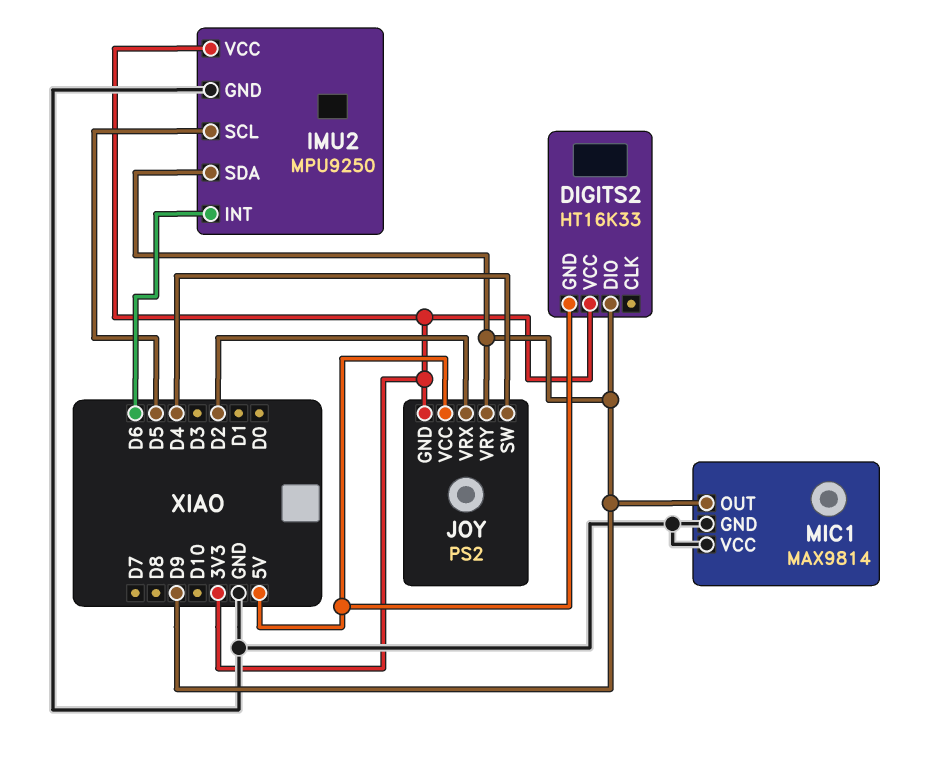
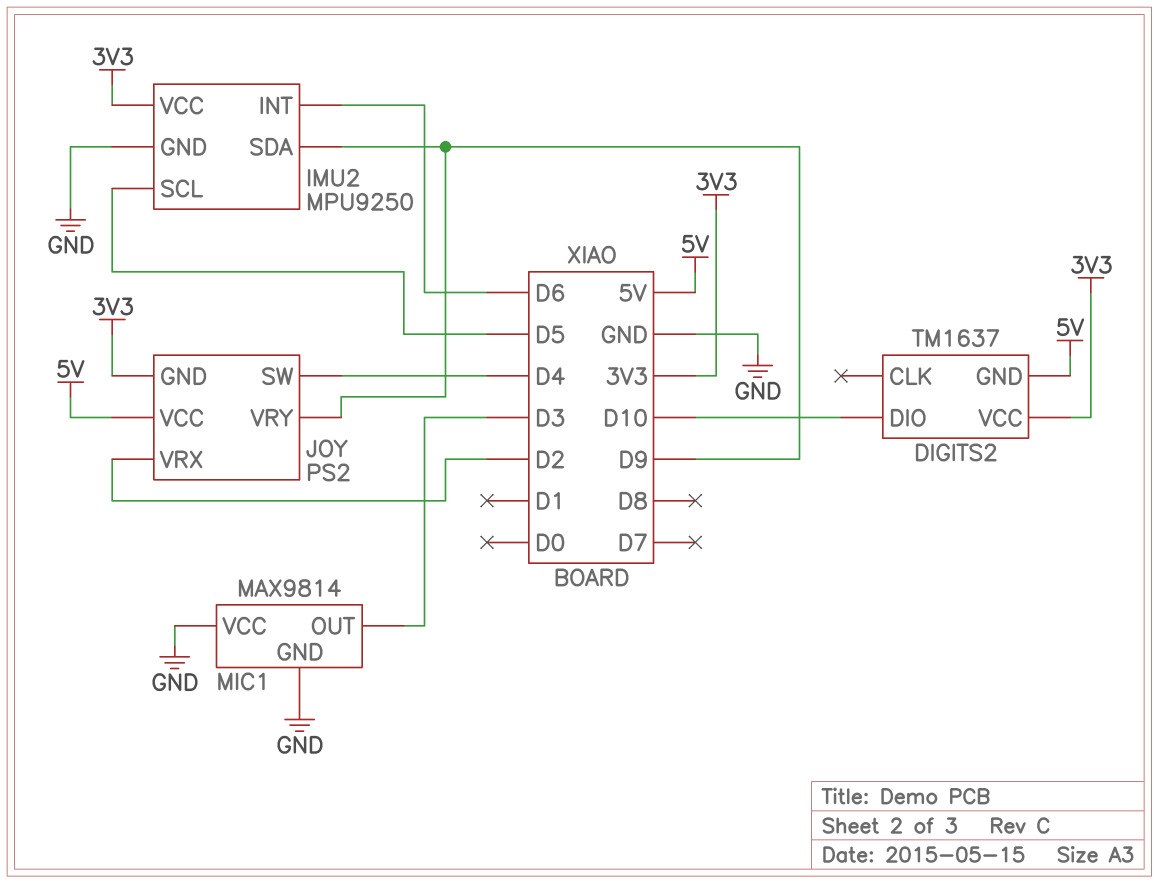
DIGITS2: HT16K33 -> TM1637
DIGITS2 pin DIO: D9 -> D10
MIC1 pin OUT: D9 -> D3

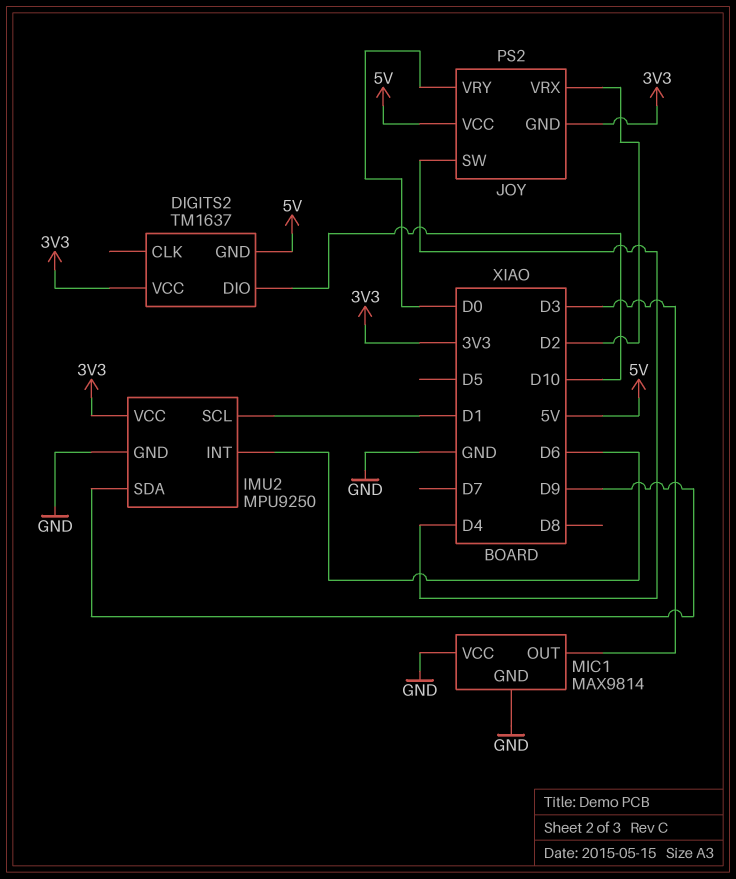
IMU2 pin SCL: D5 -> D1
JOY pin VRY: D9 -> D0

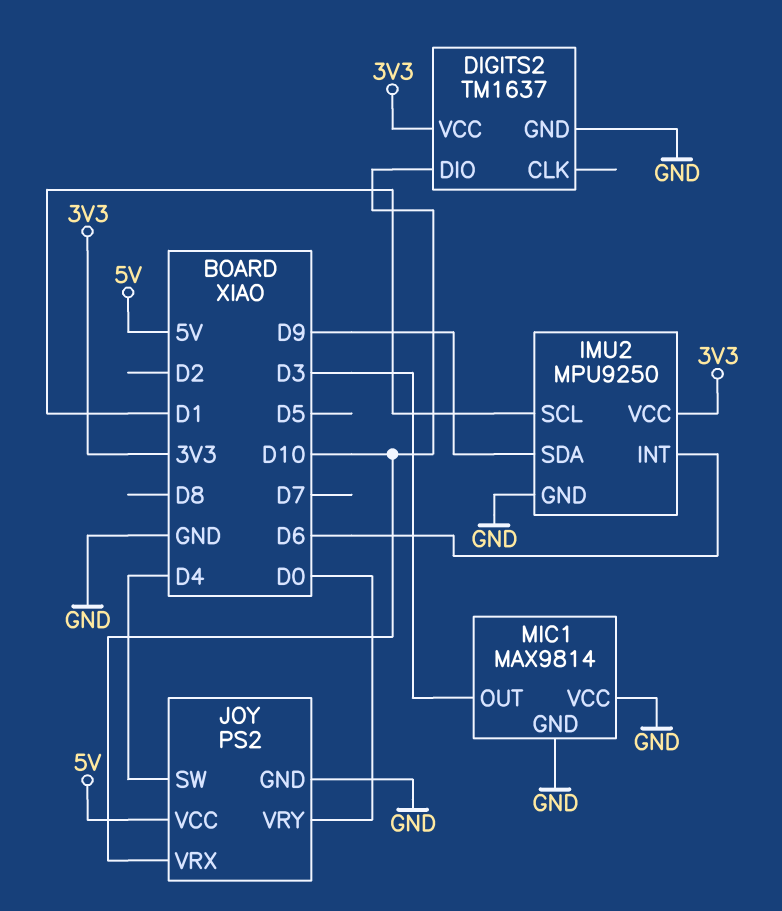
DIGITS2 pin GND: 5V -> GND
JOY pin GND: 3V3 -> GND
JOY pin VRX: D2 -> D10

